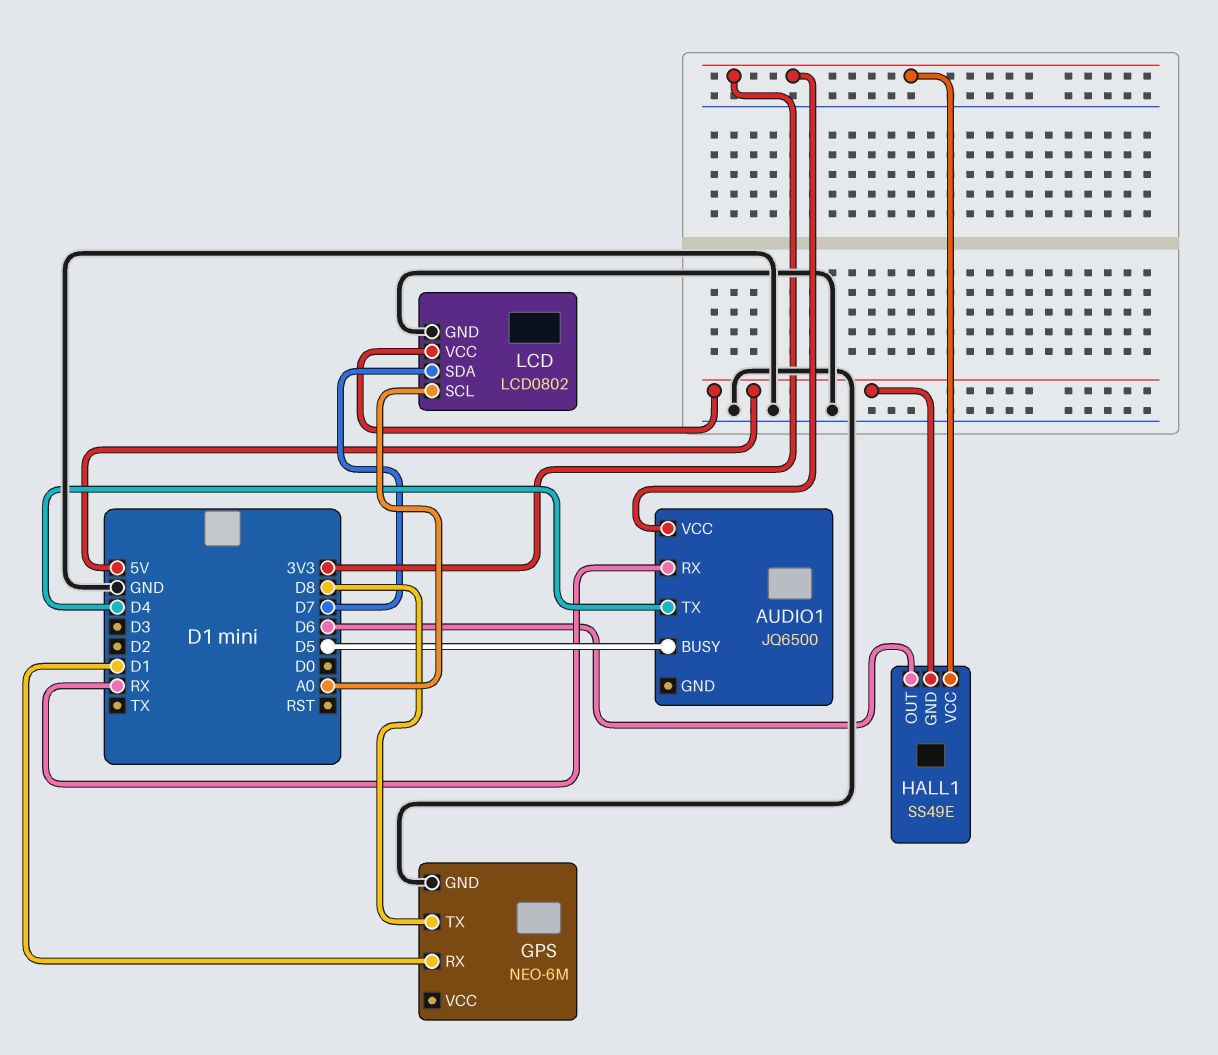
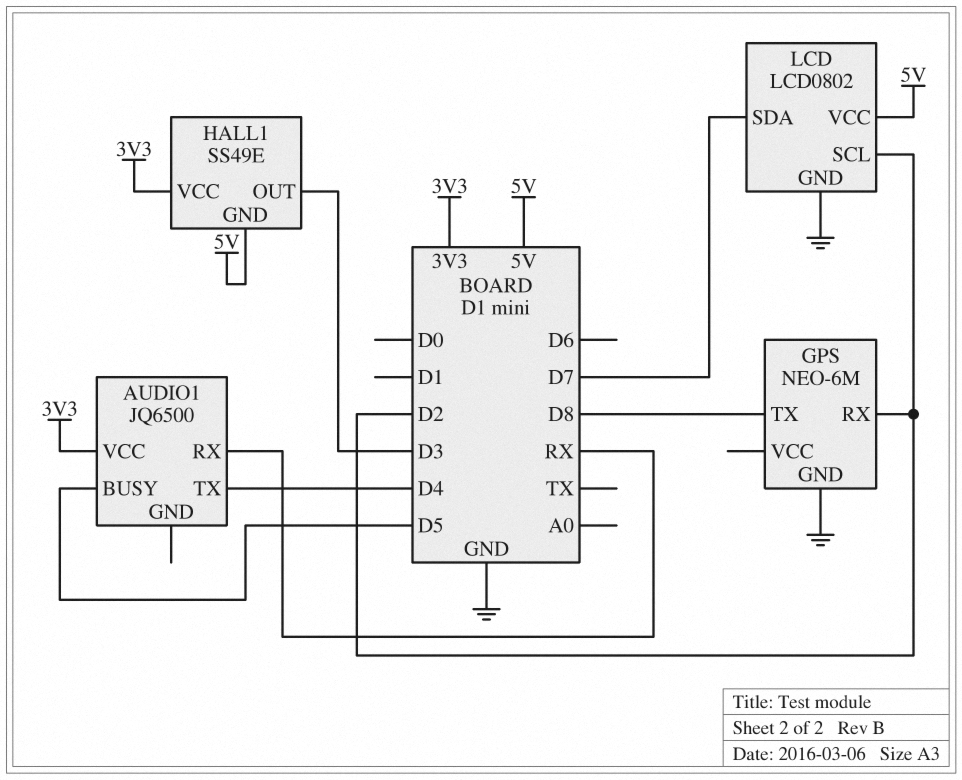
GPS pin RX: D1 -> D2
HALL1 pin OUT: D6 -> D3
LCD pin SCL: A0 -> D2

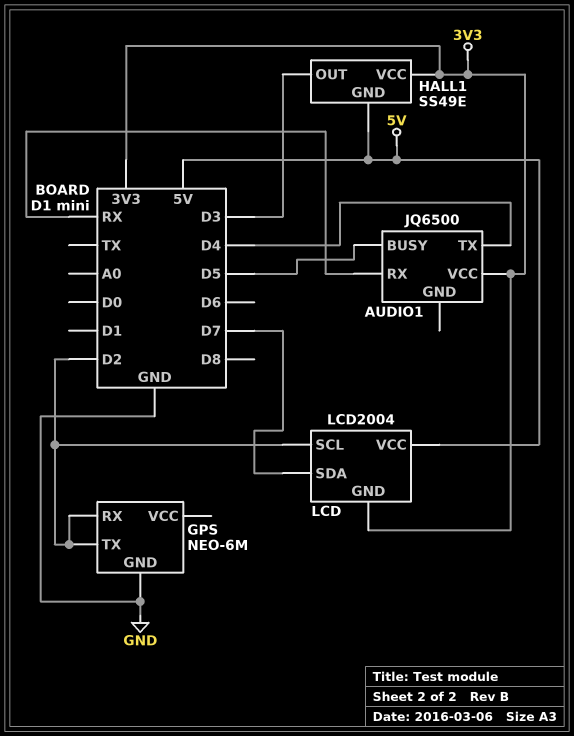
GPS pin TX: D8 -> D2
LCD: LCD0802 -> LCD2004
LCD pin GND: GND -> 3V3

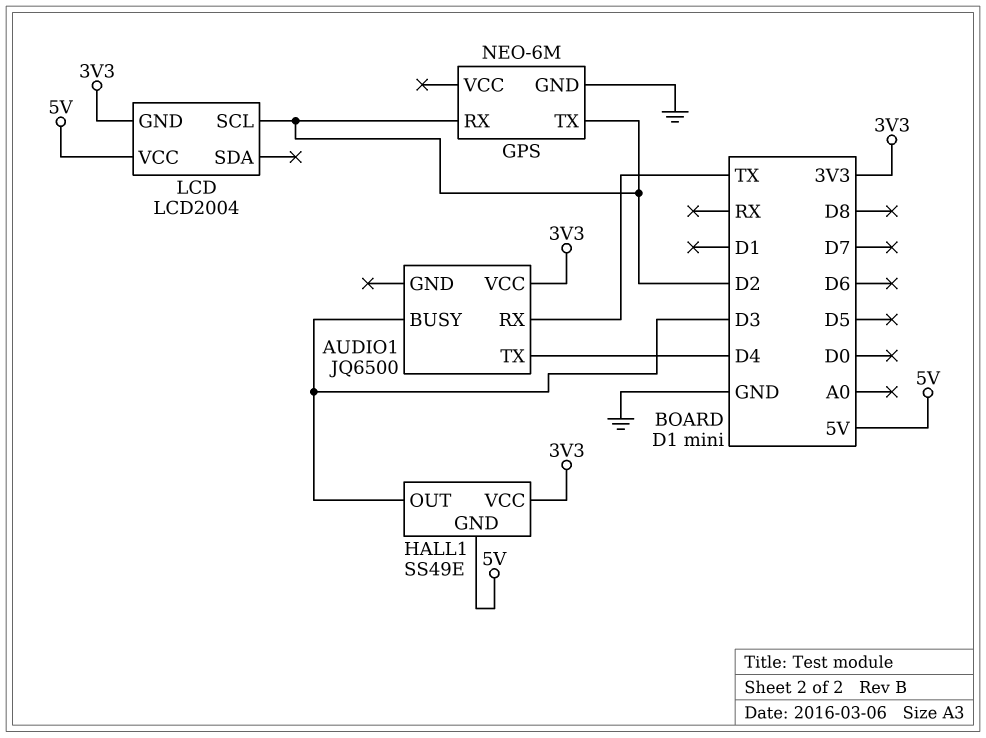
AUDIO1 pin BUSY: D5 -> D3
AUDIO1 pin RX: RX -> TX
LCD pin SDA: D7 -> none

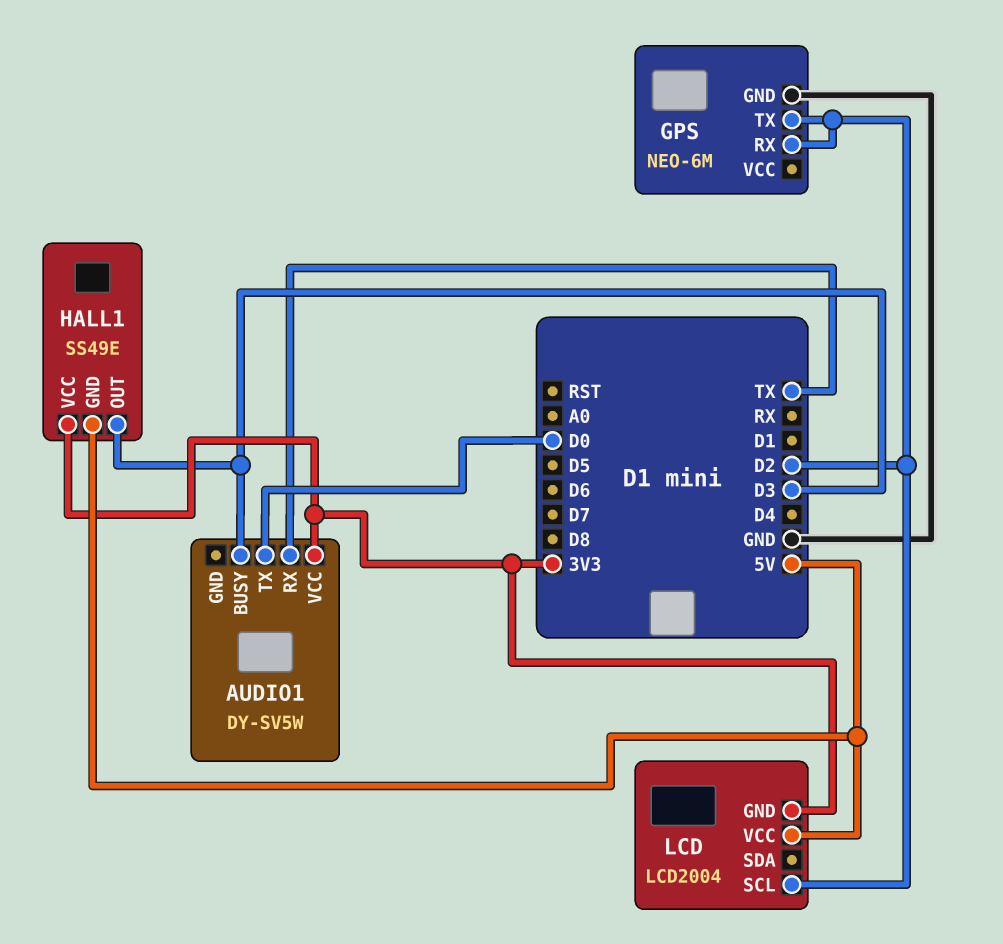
AUDIO1: JQ6500 -> DY-SV5W
AUDIO1 pin TX: D4 -> D0

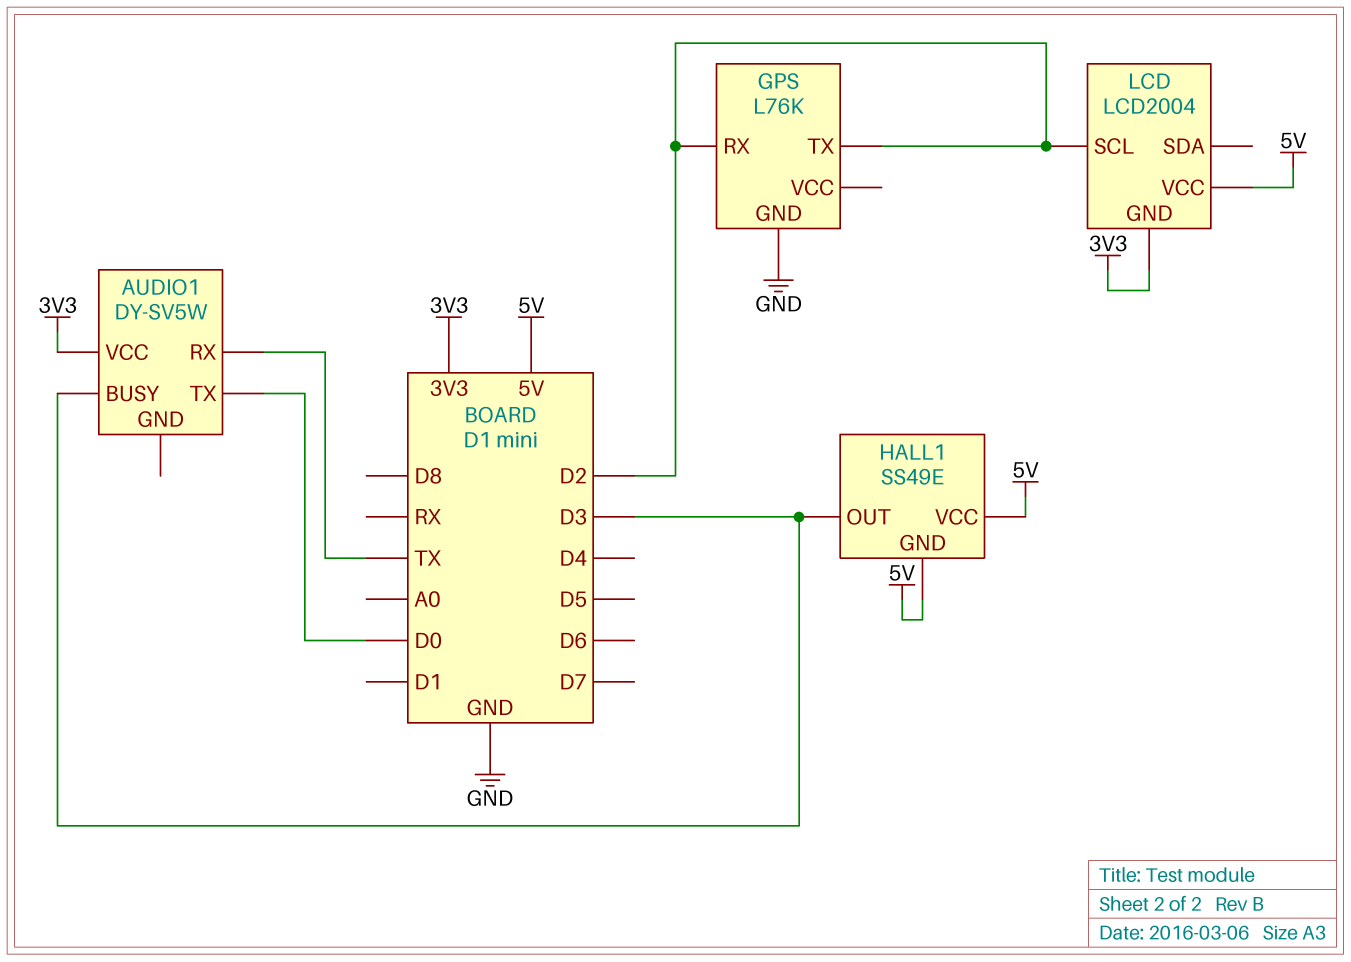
GPS: NEO-6M -> L76K
HALL1 pin VCC: 3V3 -> 5V

